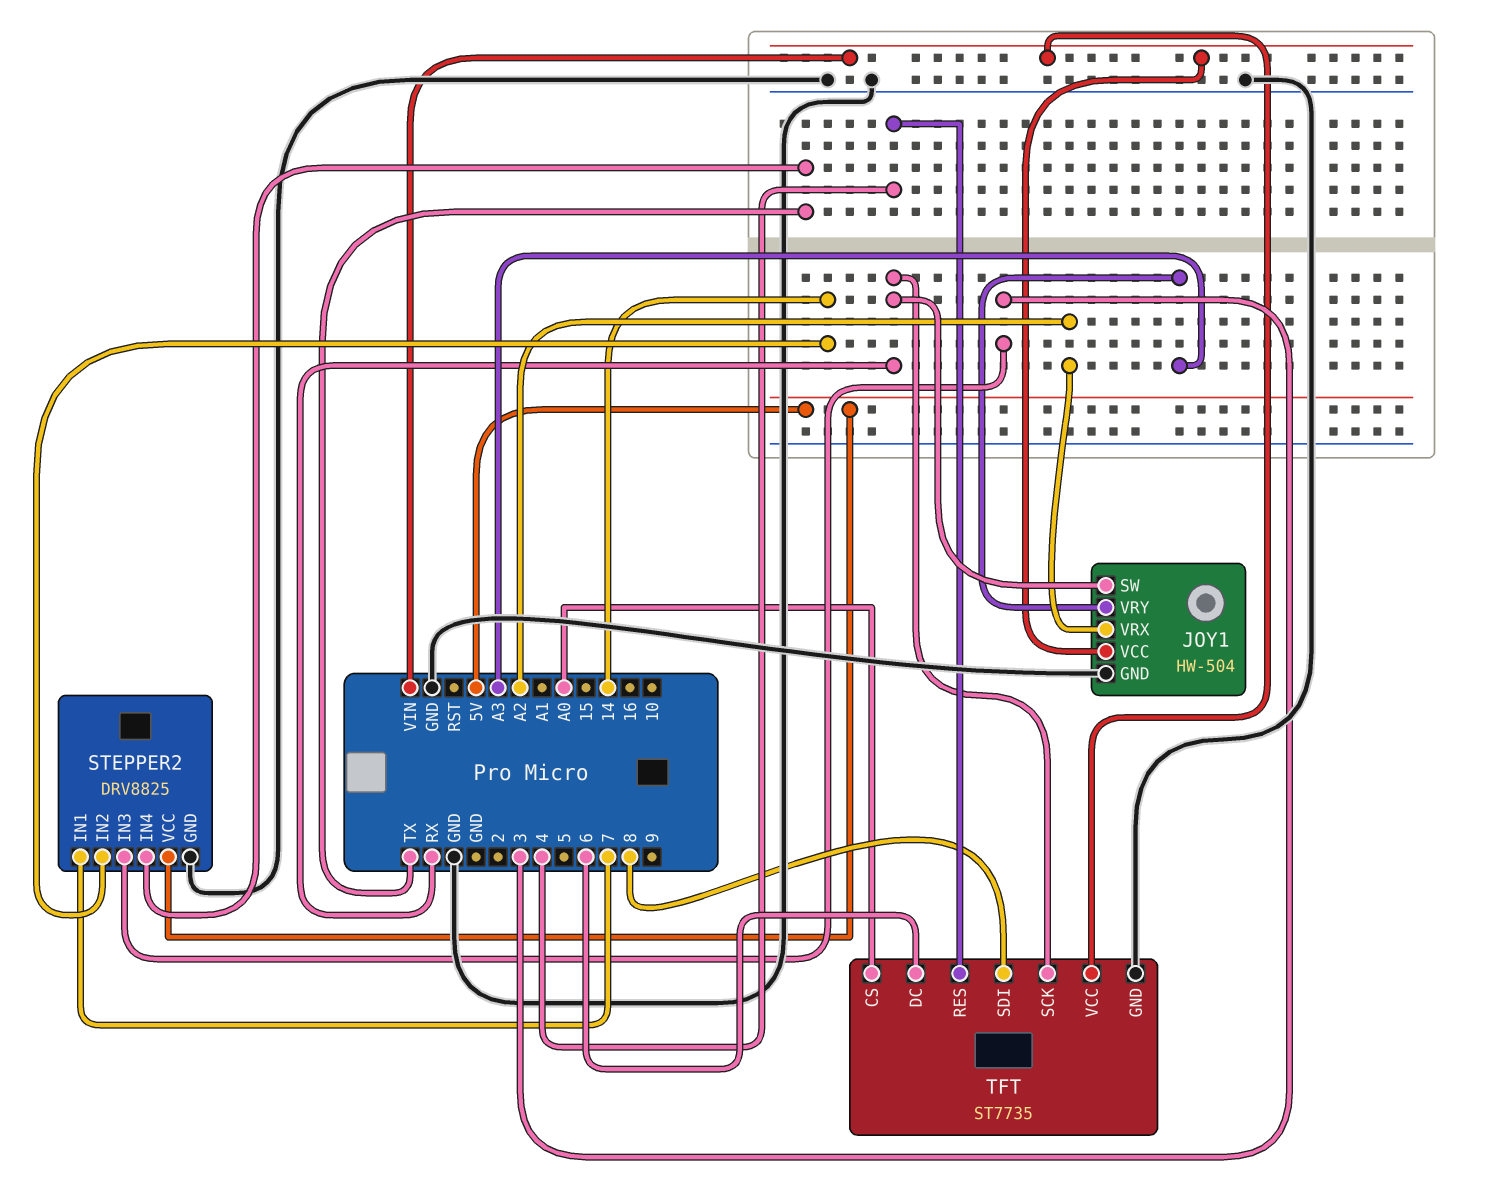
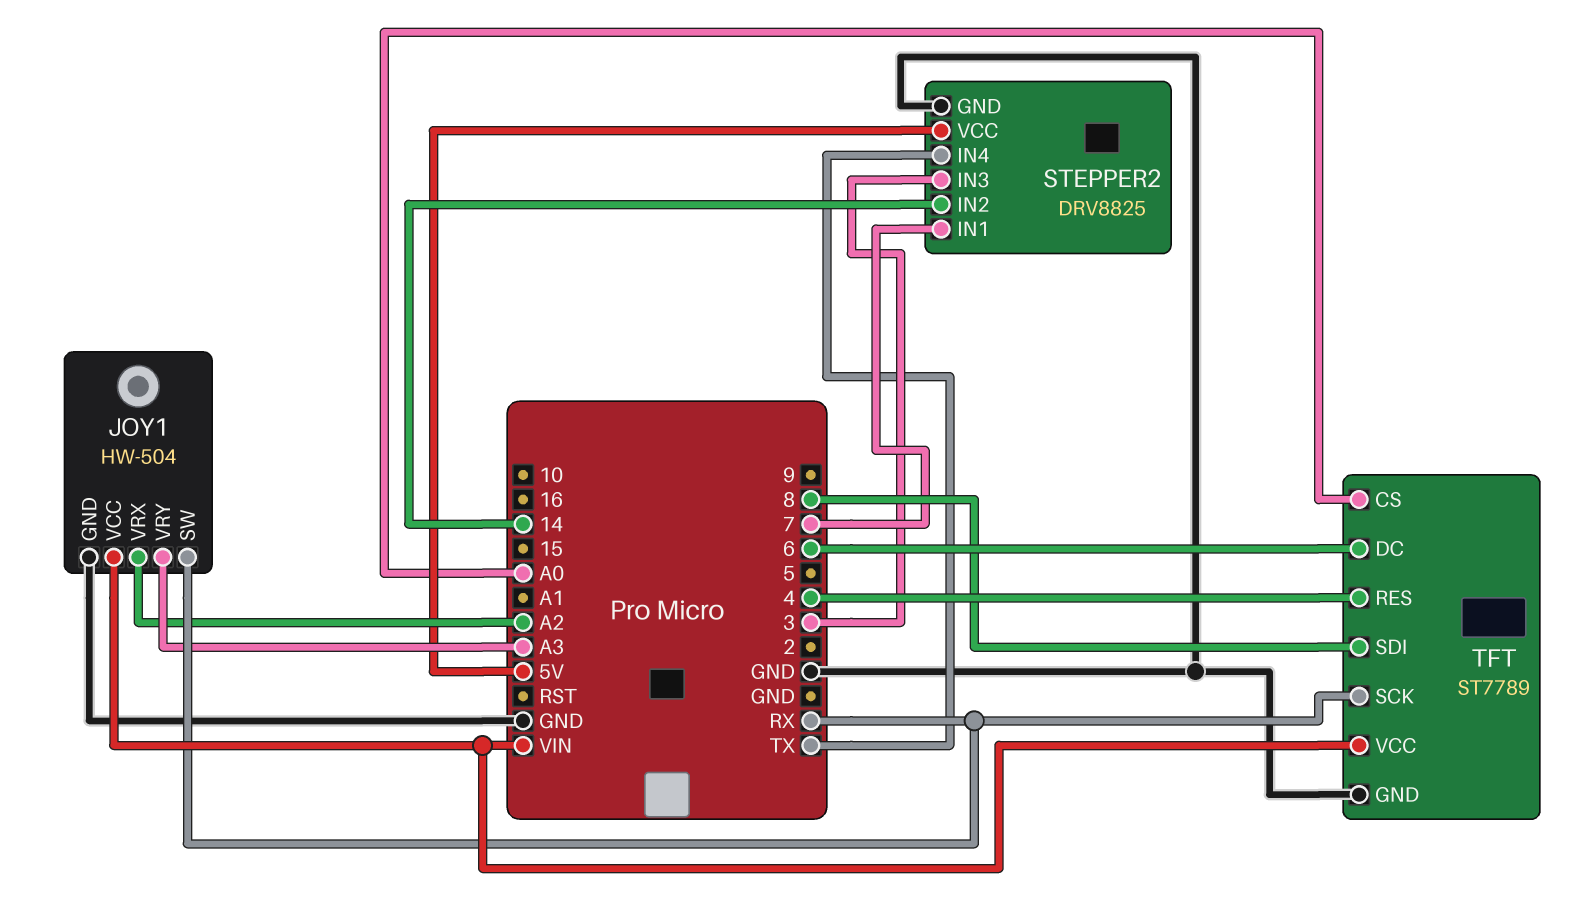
TFT: ST7735 -> ST7789

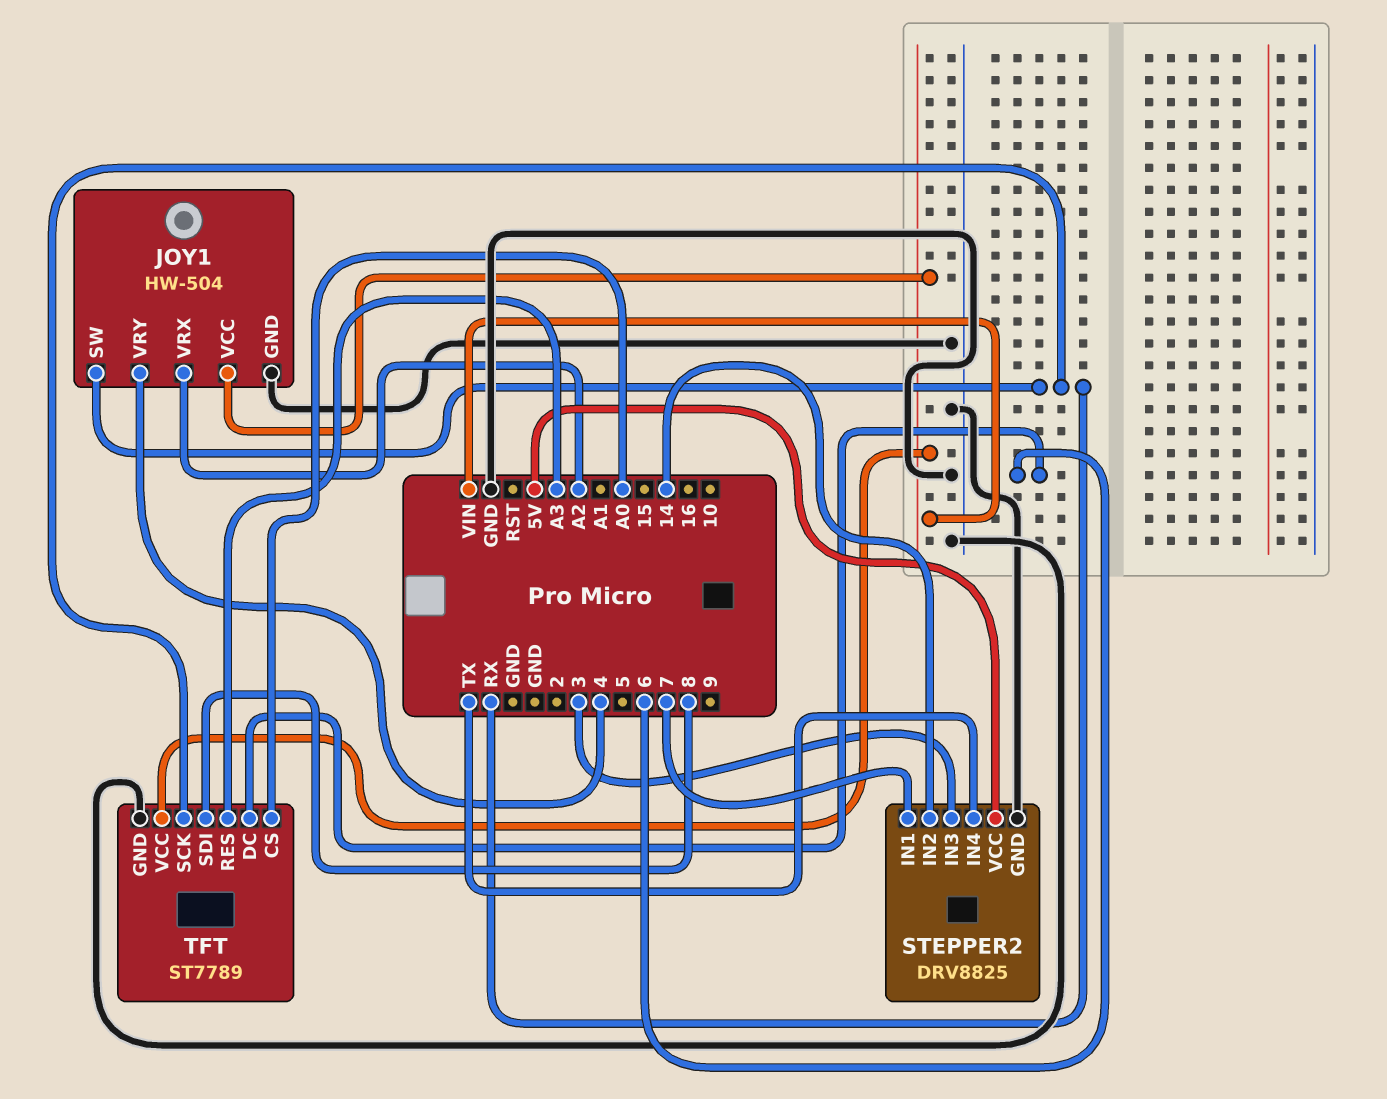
JOY1 pin VRY: A3 -> 4
TFT pin RES: 4 -> A3

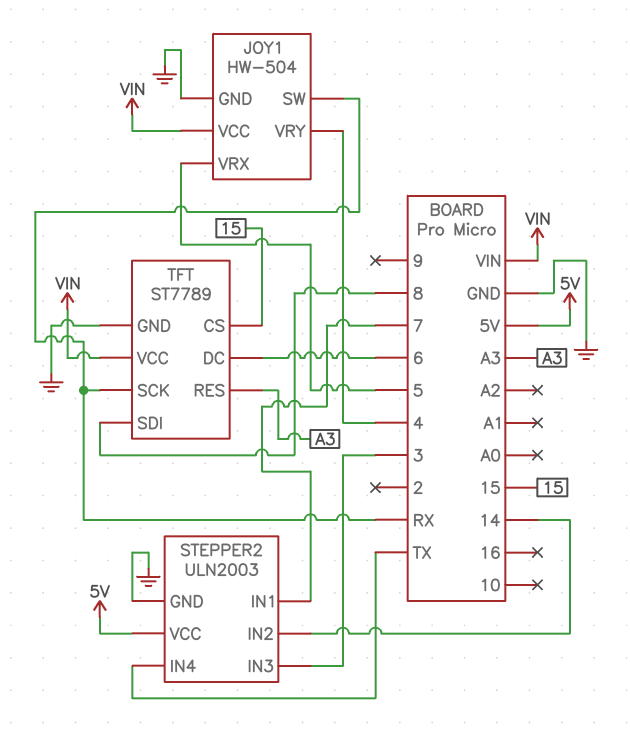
JOY1 pin VRX: A2 -> 5
STEPPER2: DRV8825 -> ULN2003
TFT pin CS: A0 -> 15

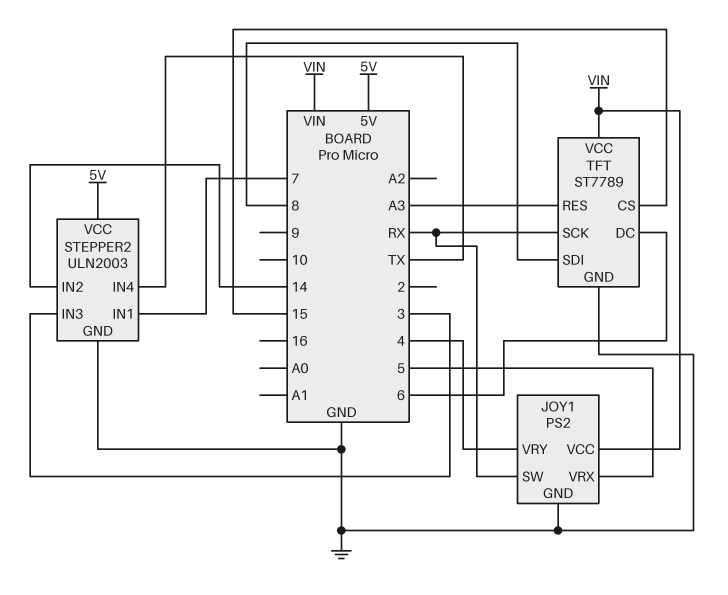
JOY1: HW-504 -> PS2

